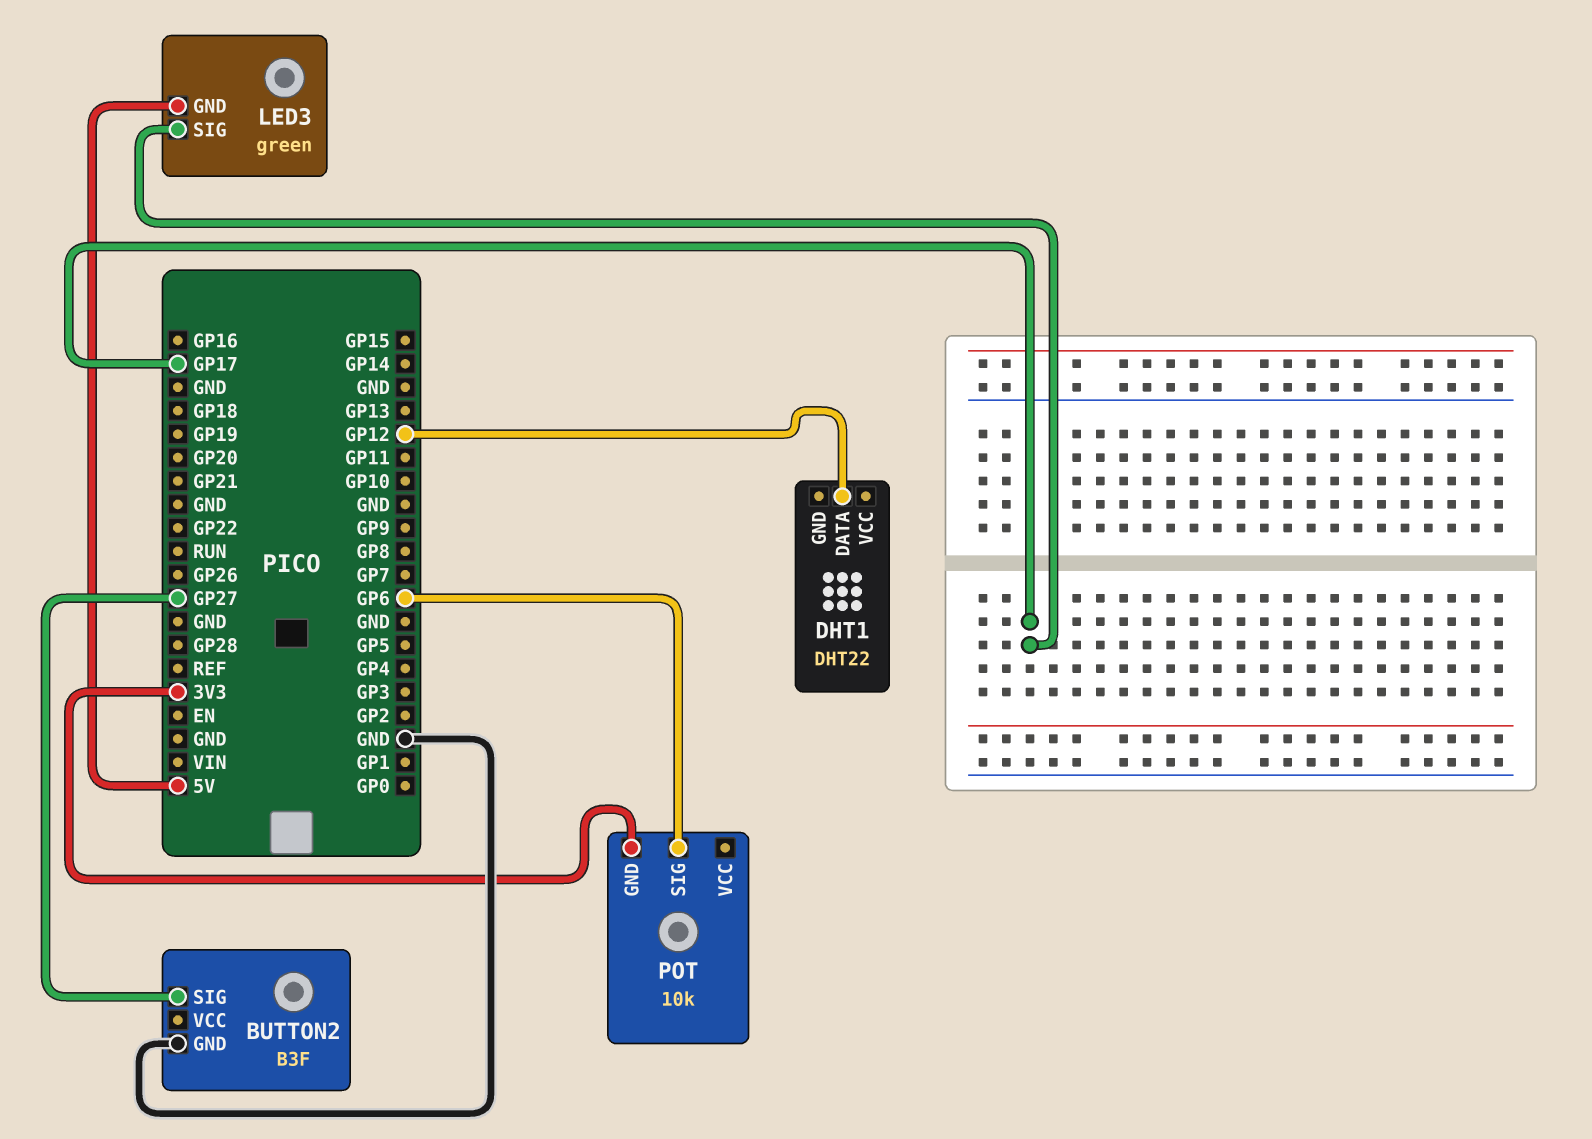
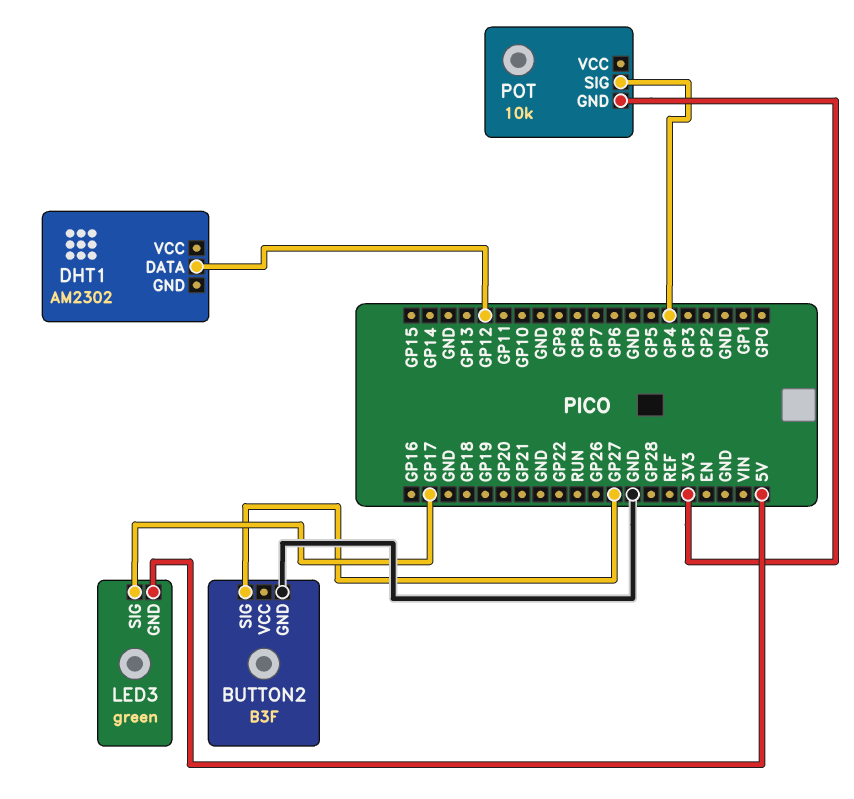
DHT1: DHT22 -> AM2302
POT pin SIG: GP6 -> GP4

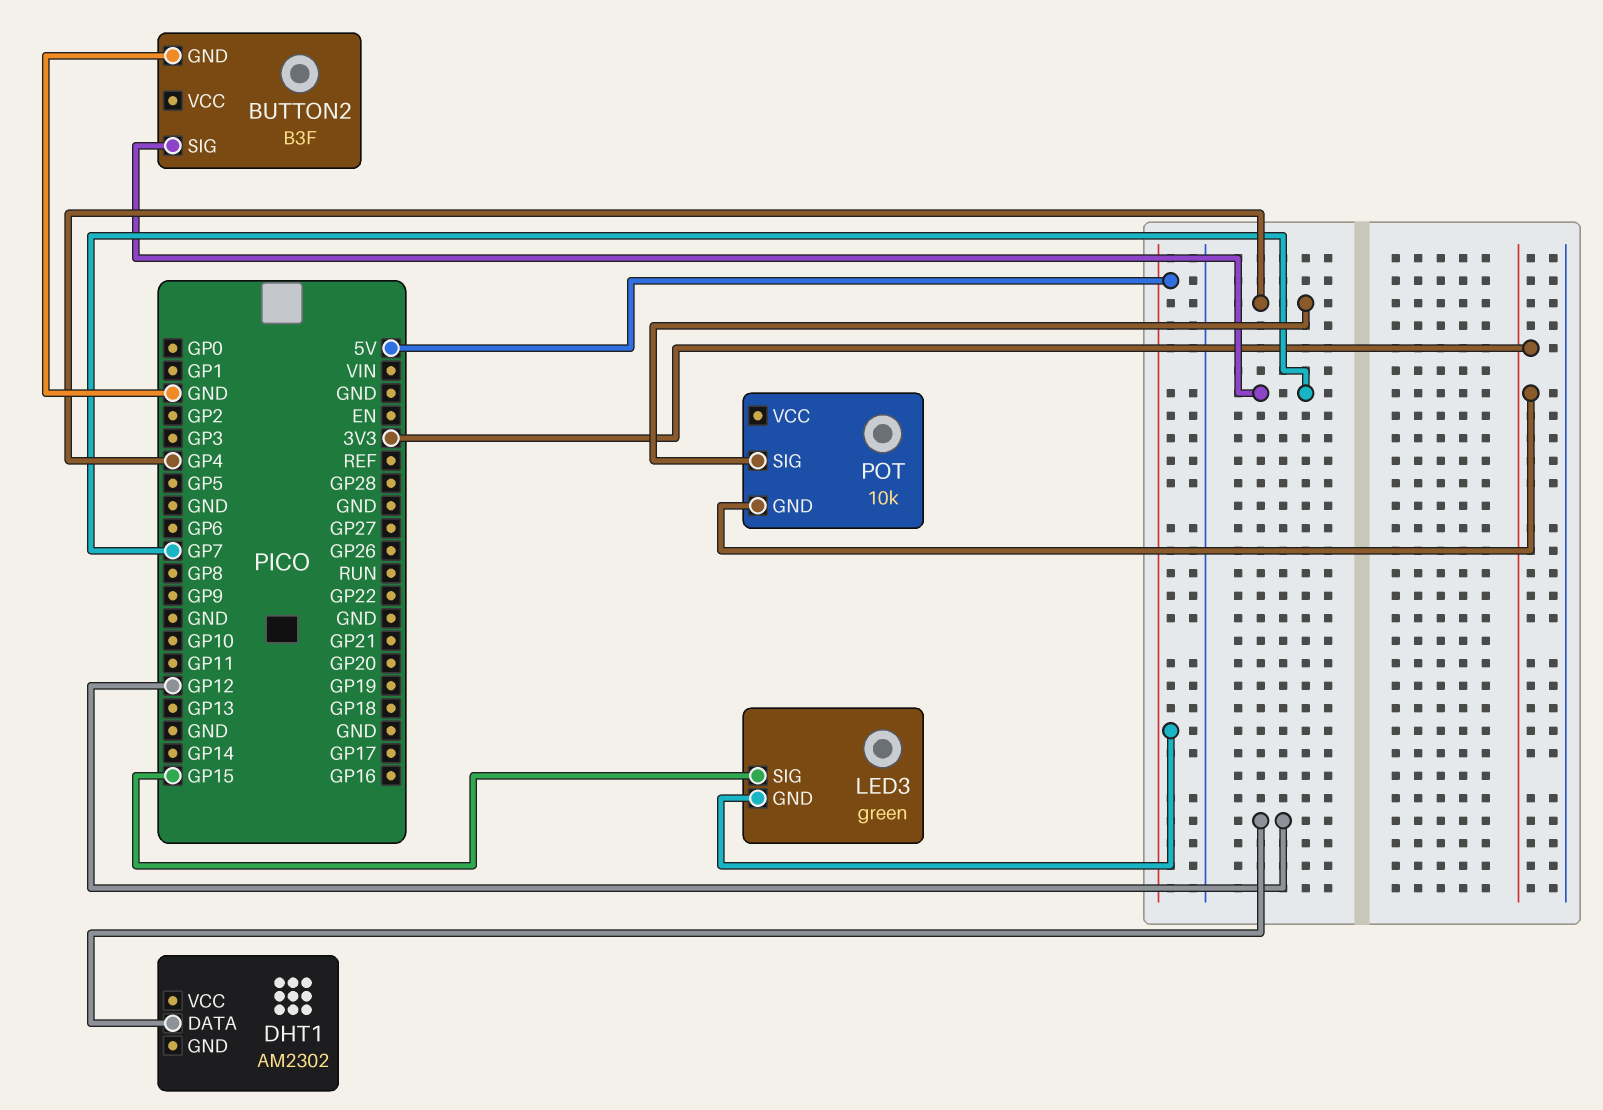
BUTTON2 pin SIG: GP27 -> GP7
LED3 pin SIG: GP17 -> GP15

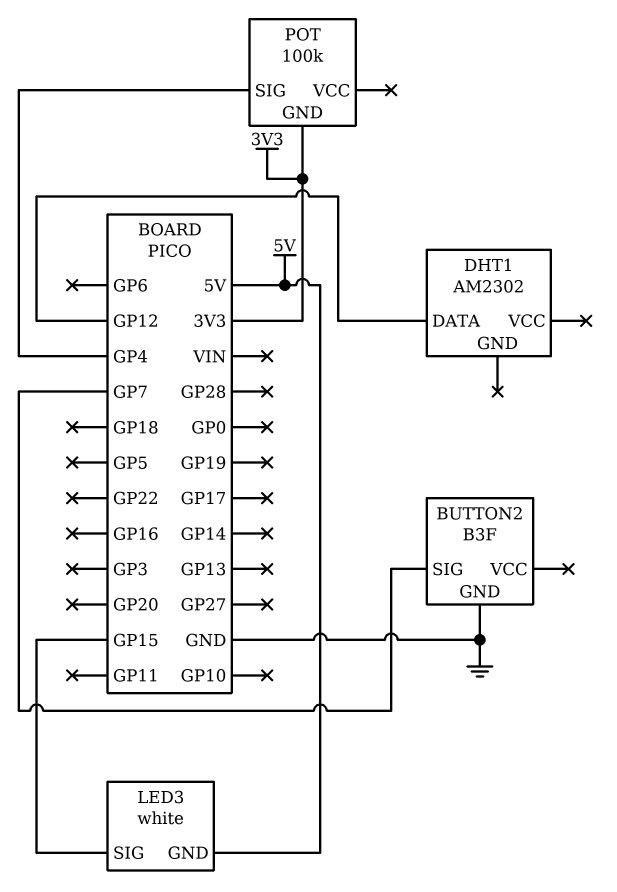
LED3: green -> white
POT: 10k -> 100k

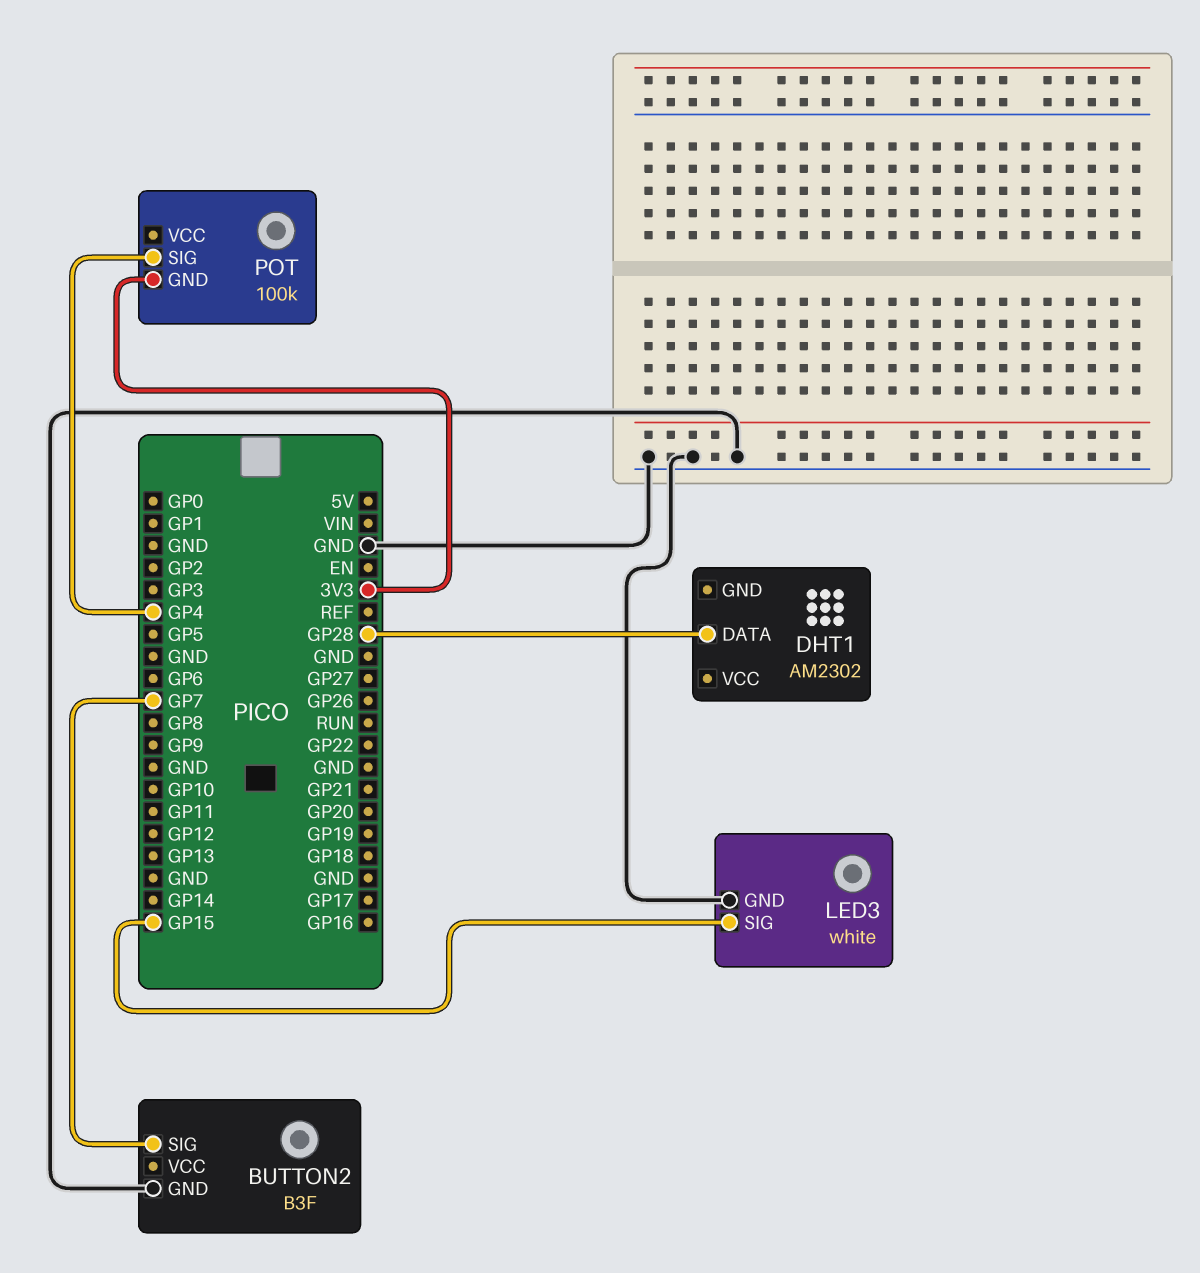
DHT1 pin DATA: GP12 -> GP28
LED3 pin GND: 5V -> GND

